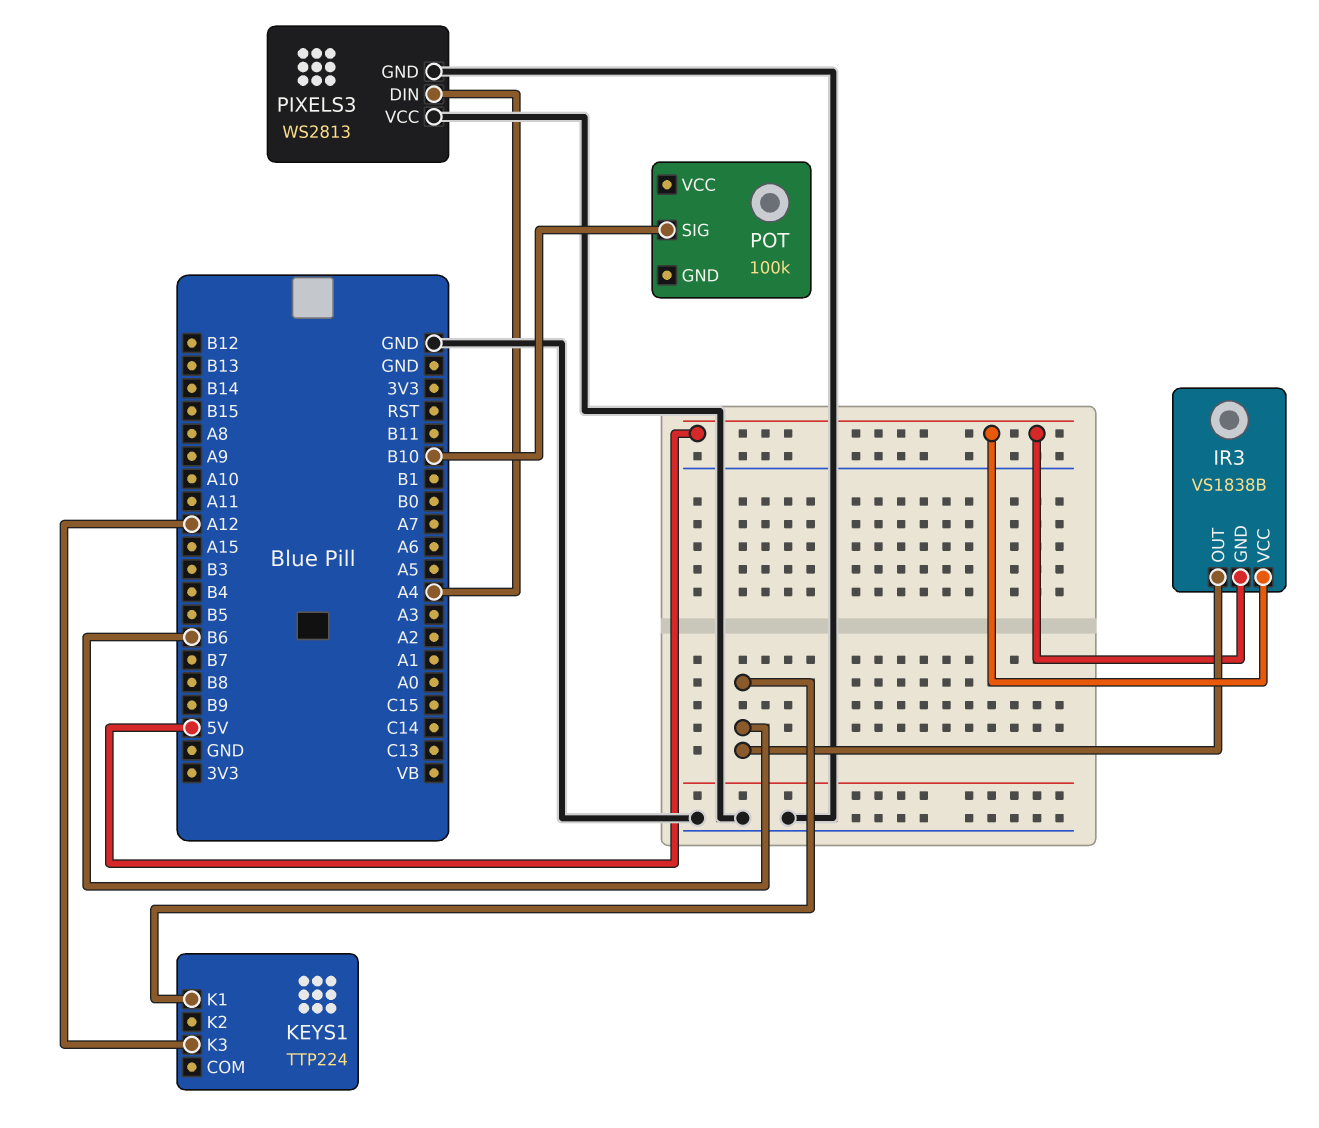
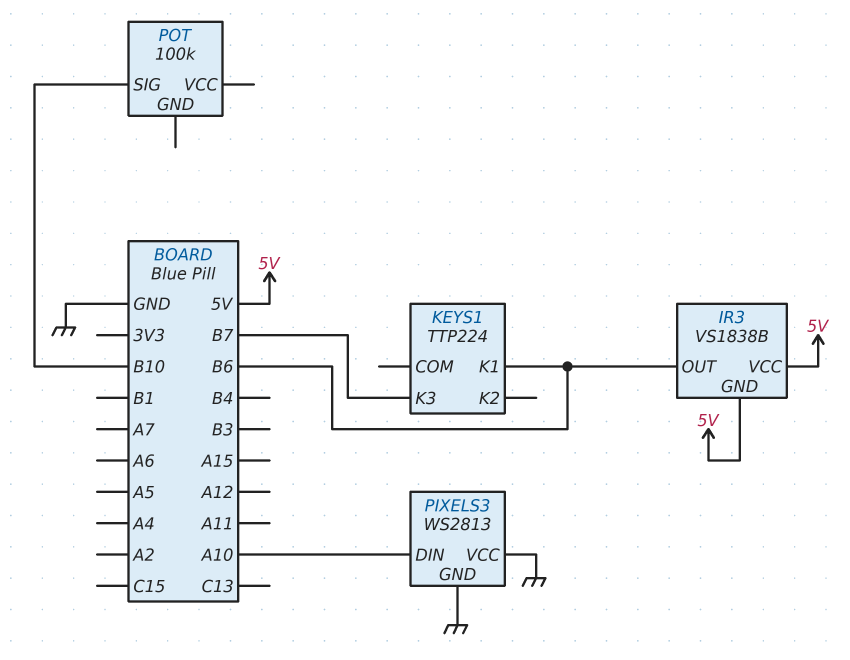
KEYS1 pin K3: A12 -> B7
PIXELS3 pin DIN: A4 -> A10

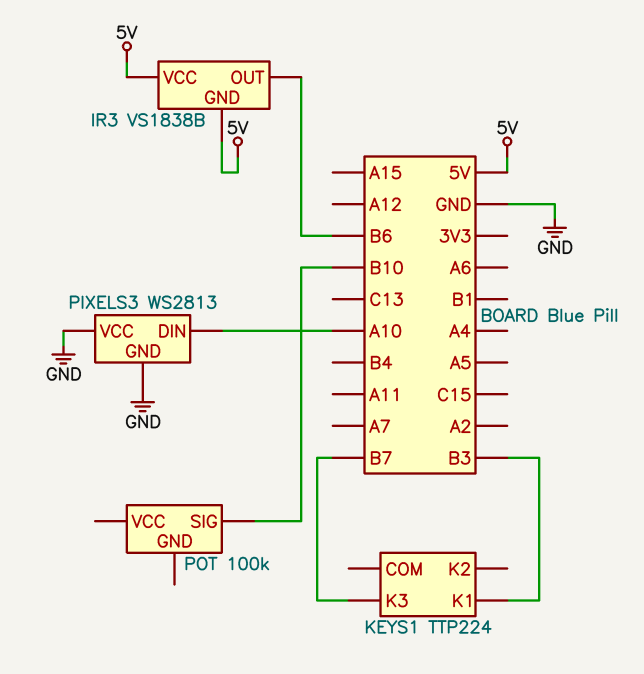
KEYS1 pin K1: B6 -> B3

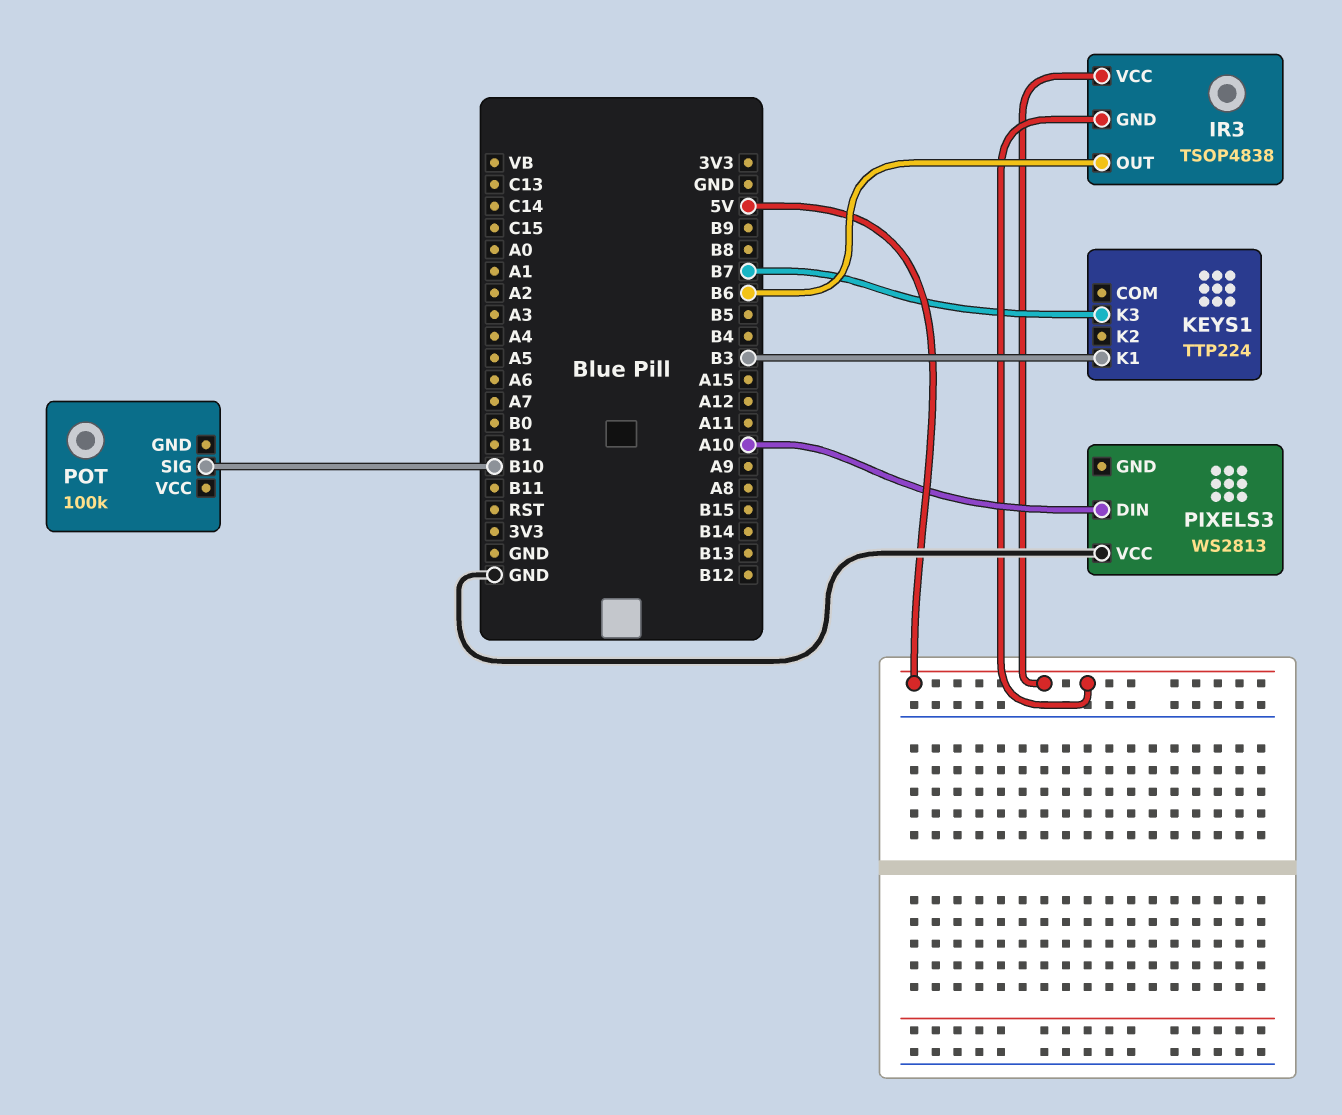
IR3: VS1838B -> TSOP4838
PIXELS3 pin GND: GND -> none

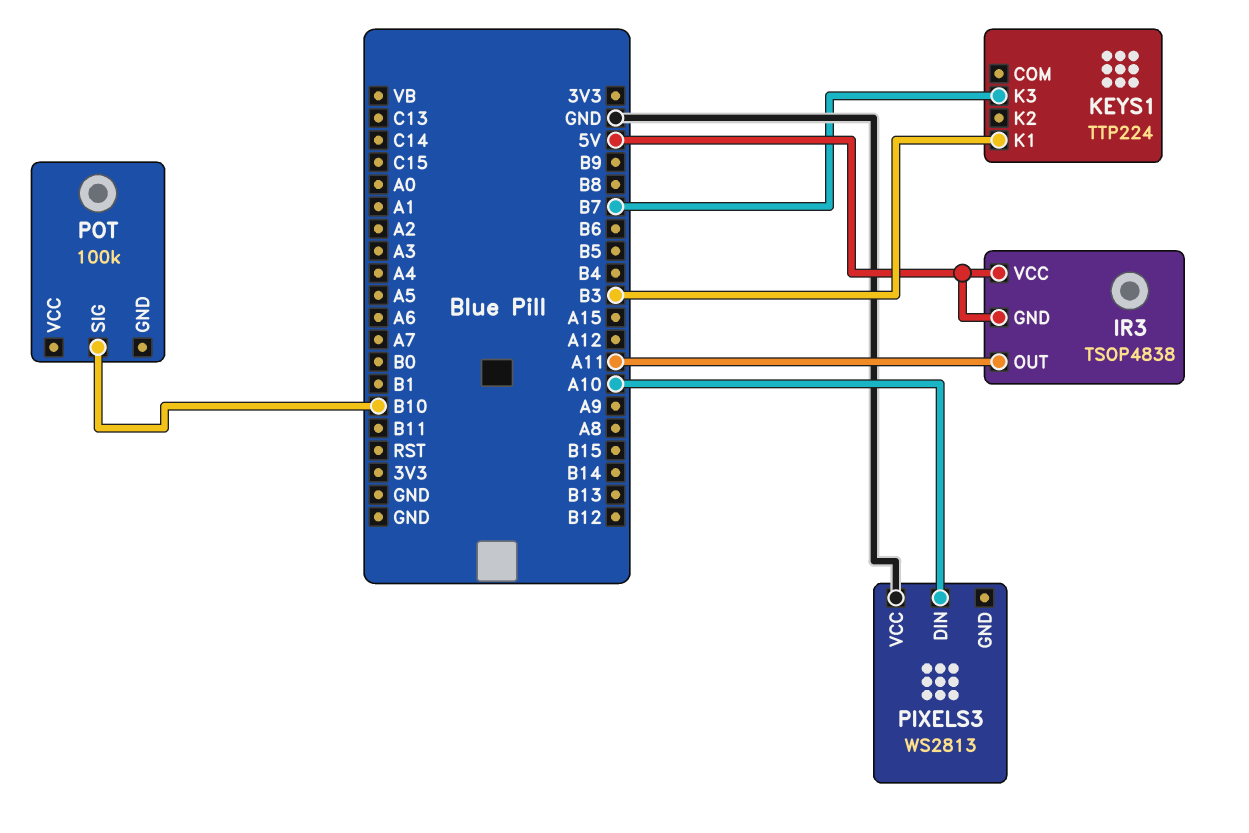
IR3 pin OUT: B6 -> A11

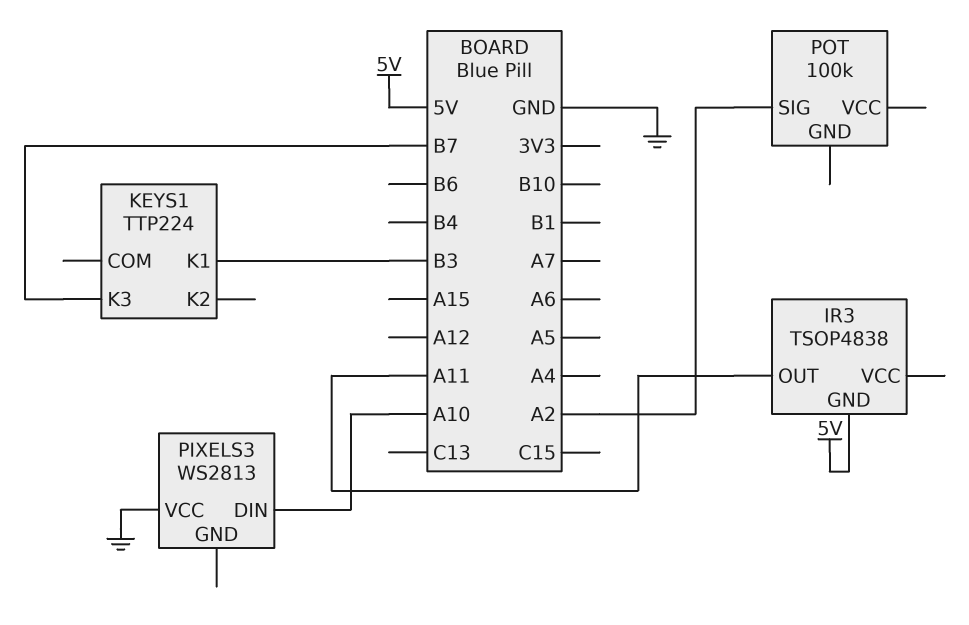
IR3 pin VCC: 5V -> none
POT pin SIG: B10 -> A2

